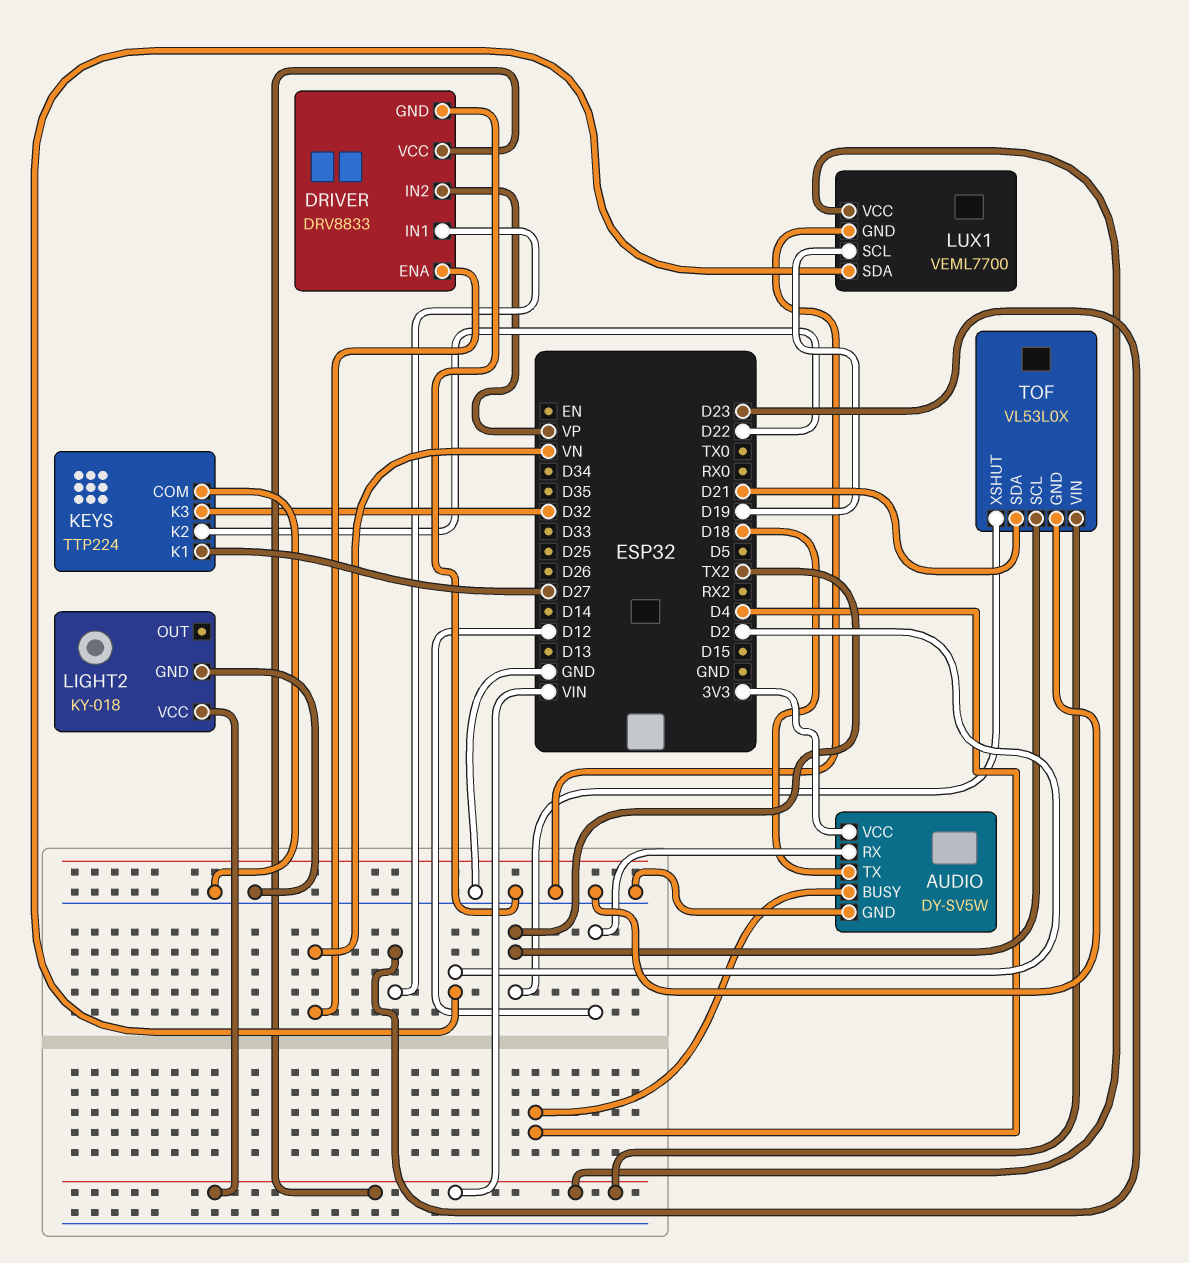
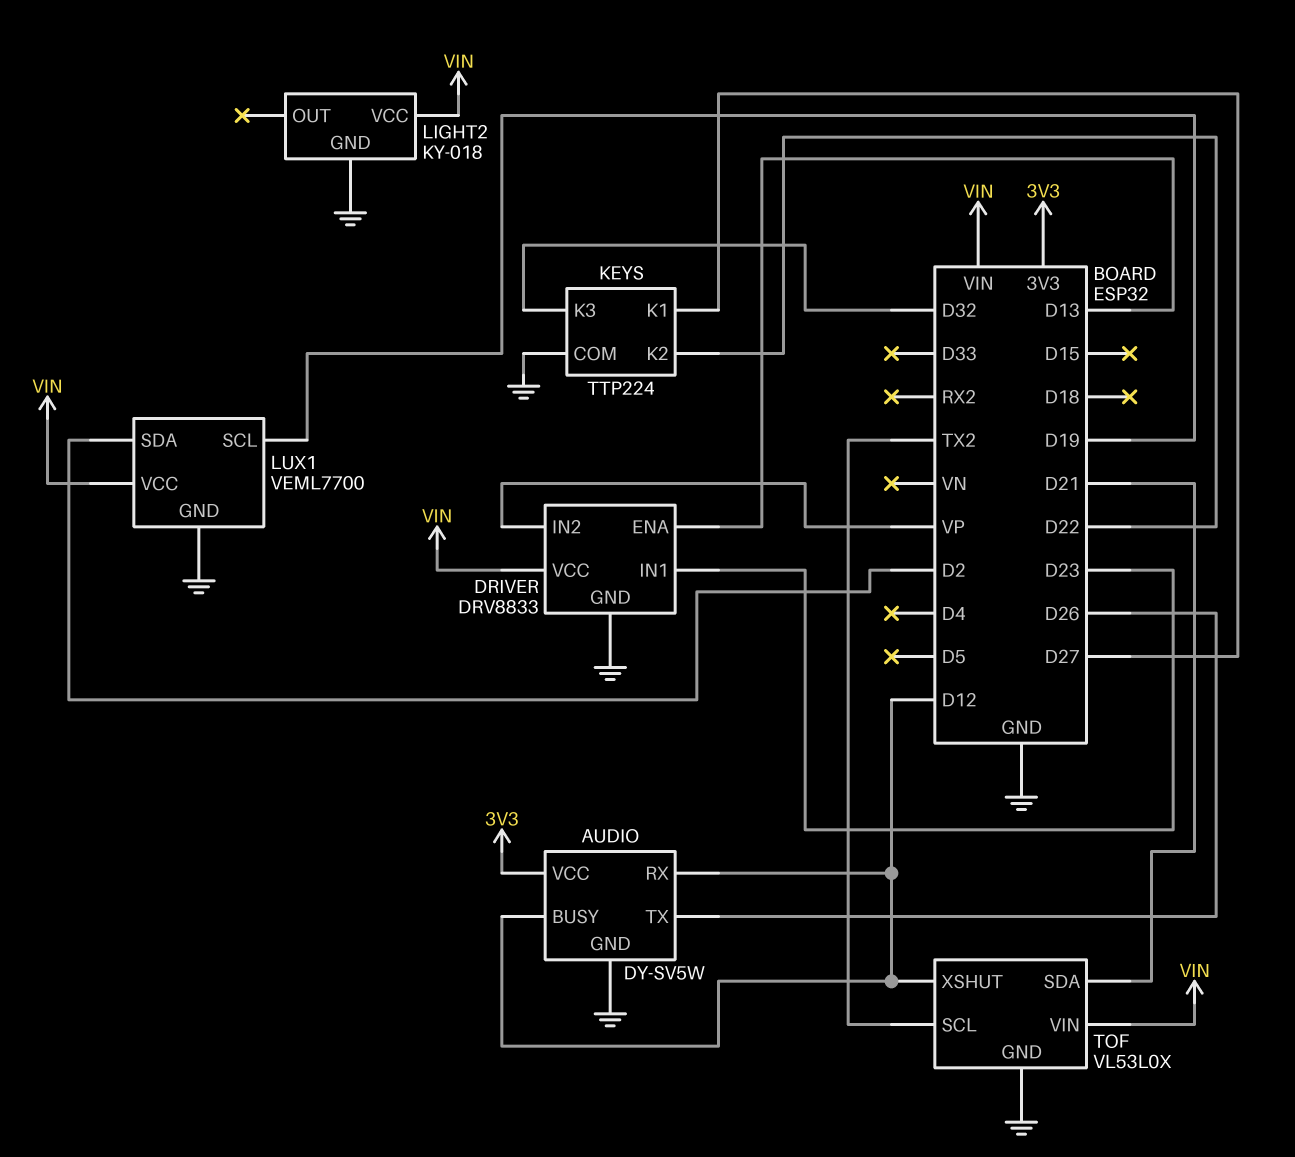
AUDIO pin BUSY: D4 -> D12
AUDIO pin TX: D18 -> D26
DRIVER pin ENA: VN -> D13
TOF pin XSHUT: TX2 -> D12

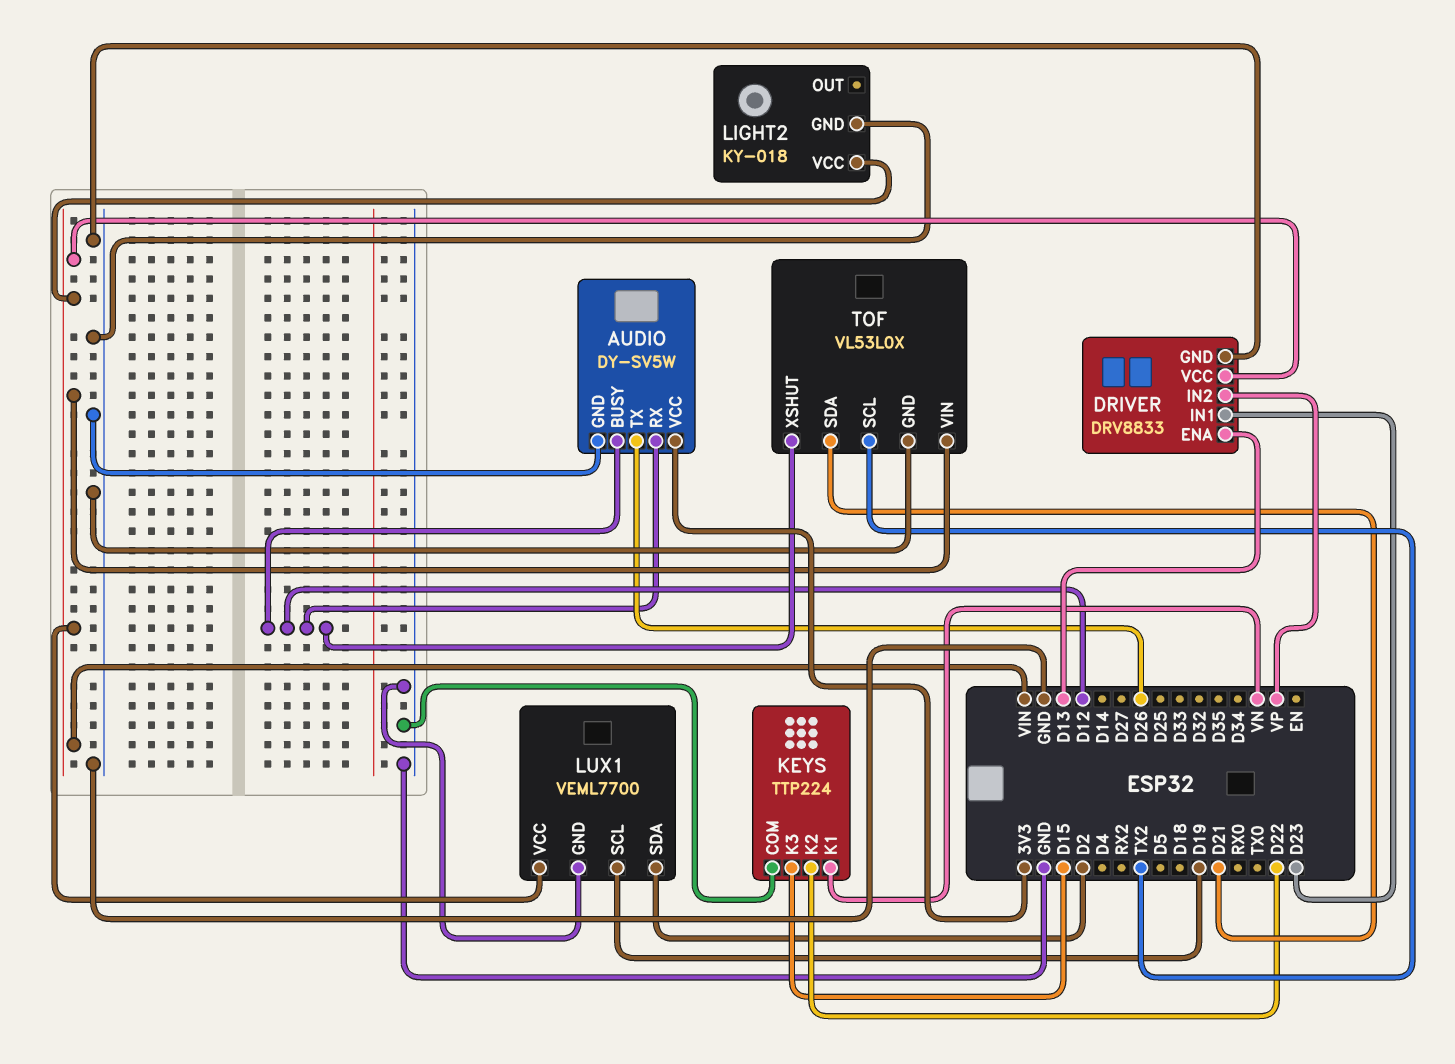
KEYS pin K1: D27 -> VN
KEYS pin K3: D32 -> D15

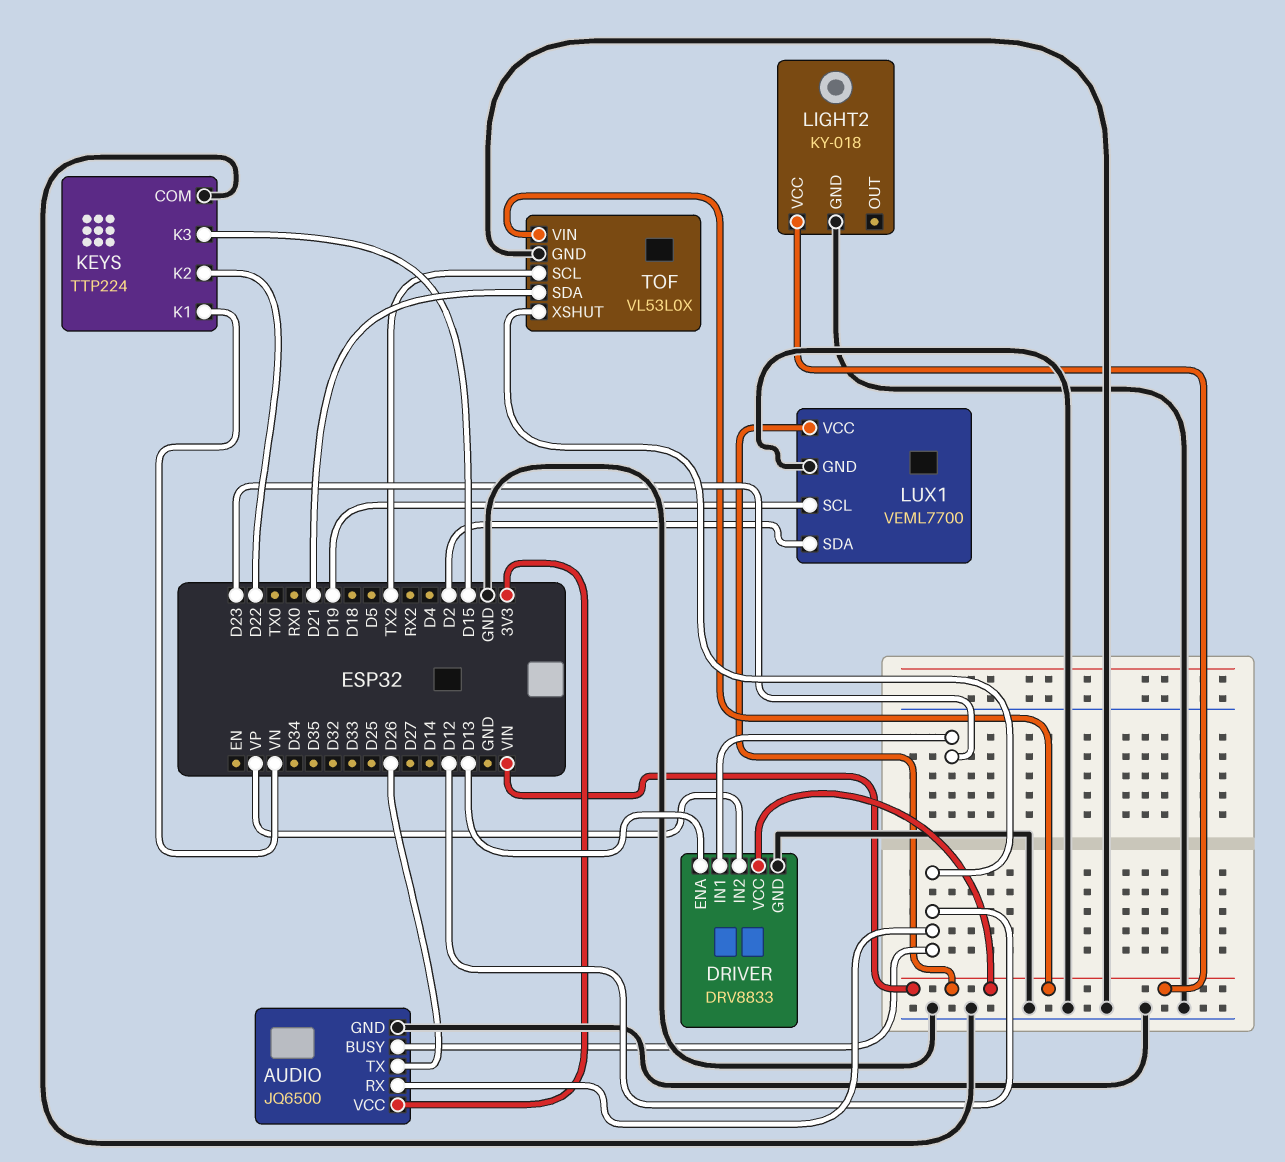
AUDIO: DY-SV5W -> JQ6500

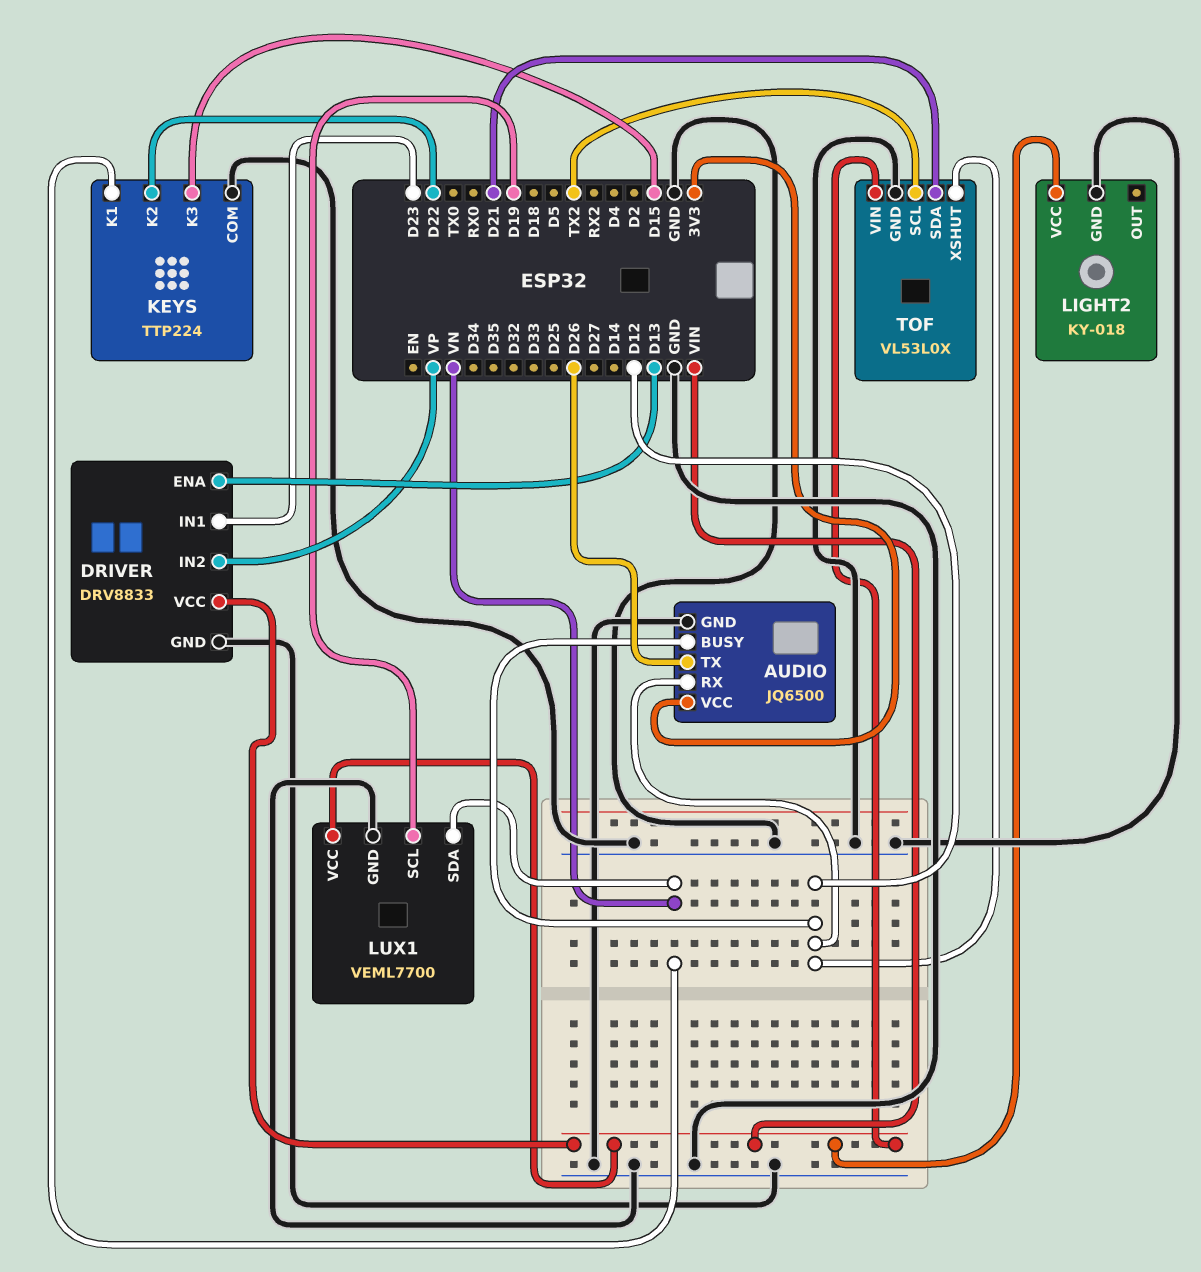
LUX1 pin SDA: D2 -> VN

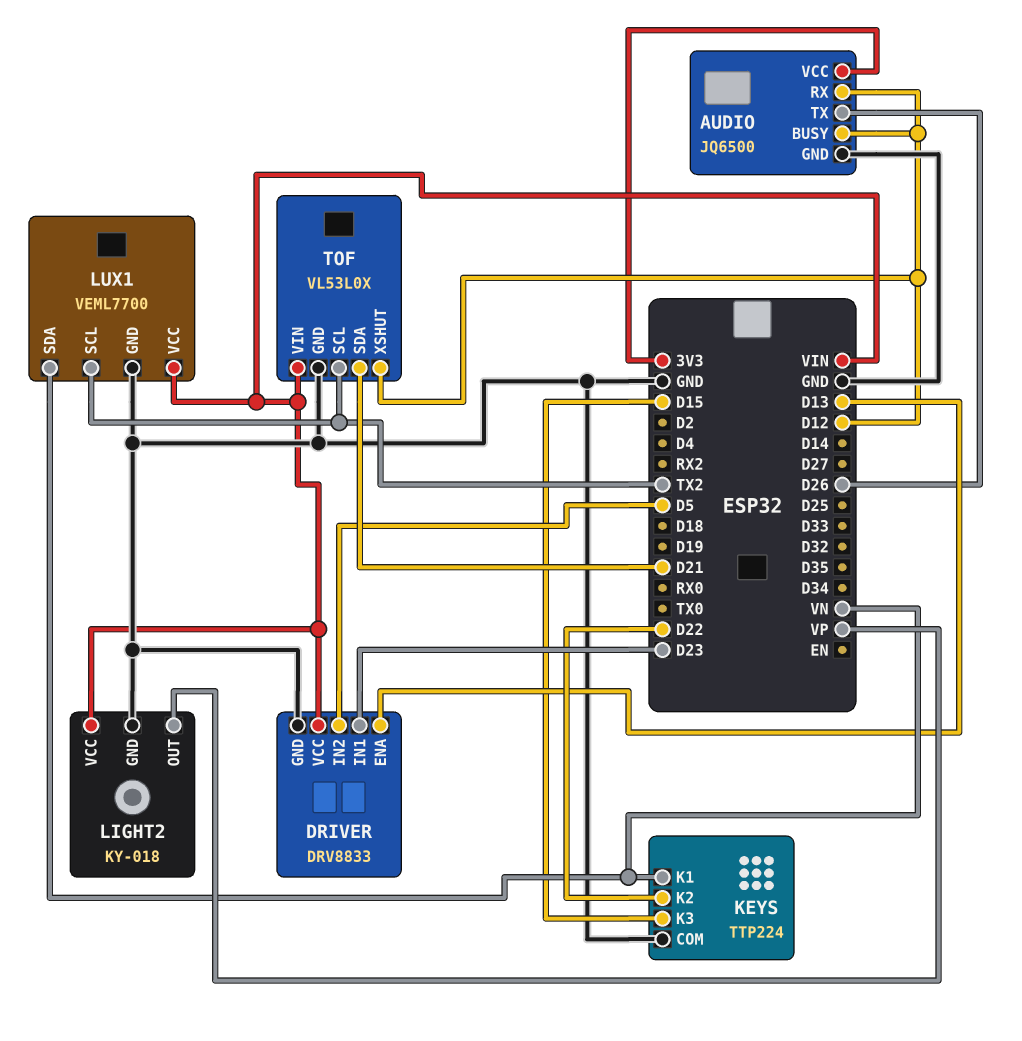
DRIVER pin IN2: VP -> D5
LIGHT2 pin OUT: none -> VP
LUX1 pin SCL: D19 -> TX2

